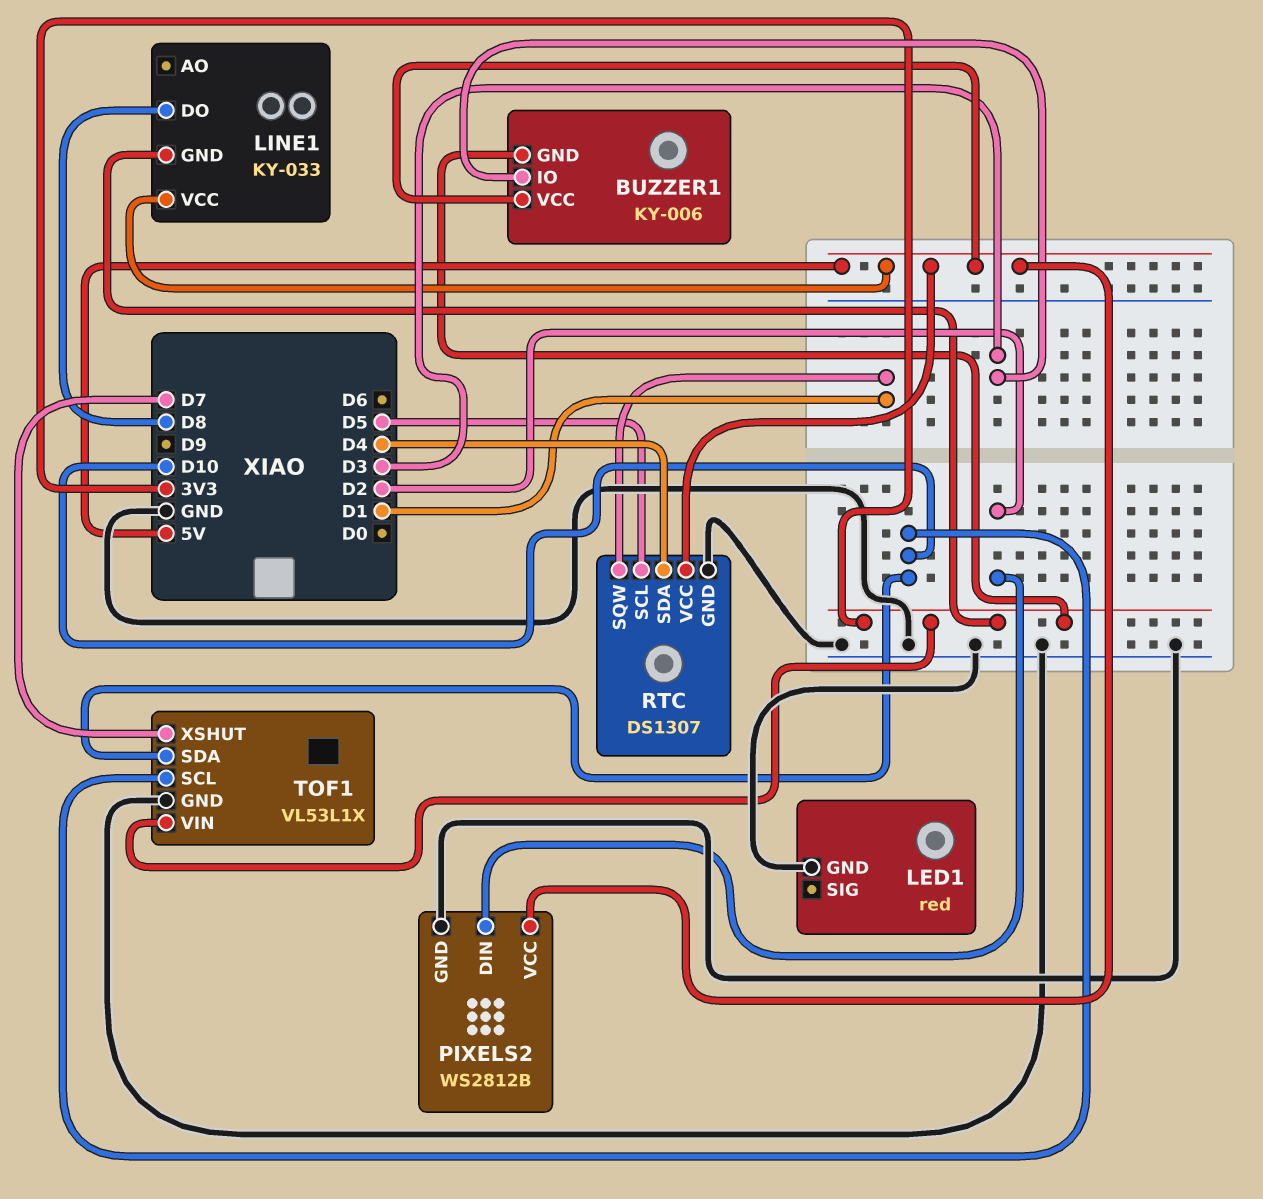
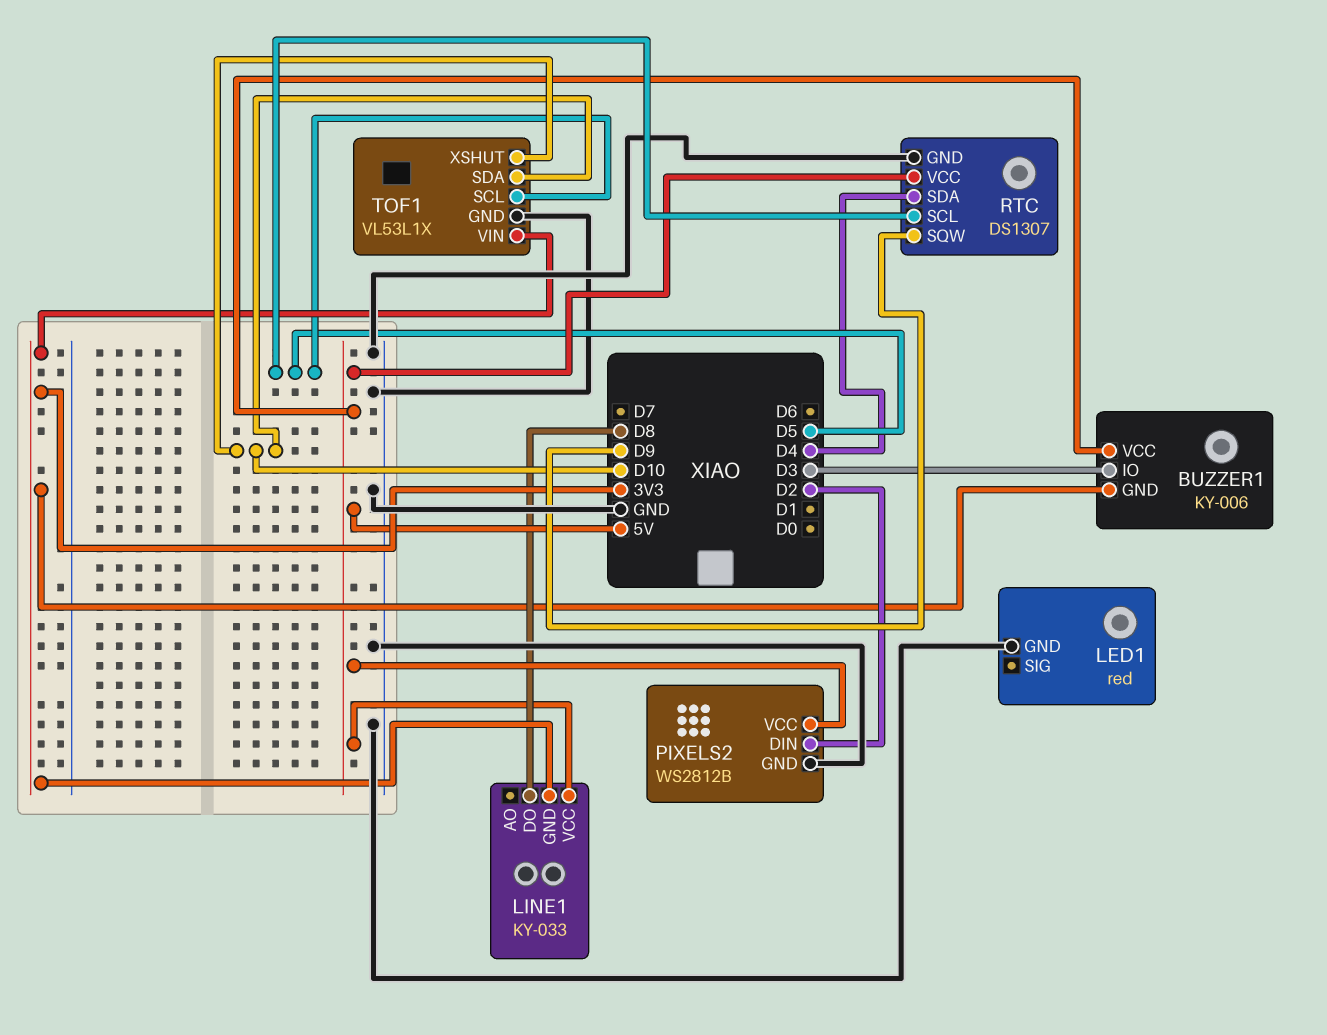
RTC pin SQW: D1 -> D9
TOF1 pin SCL: D10 -> D5
TOF1 pin XSHUT: D7 -> D10

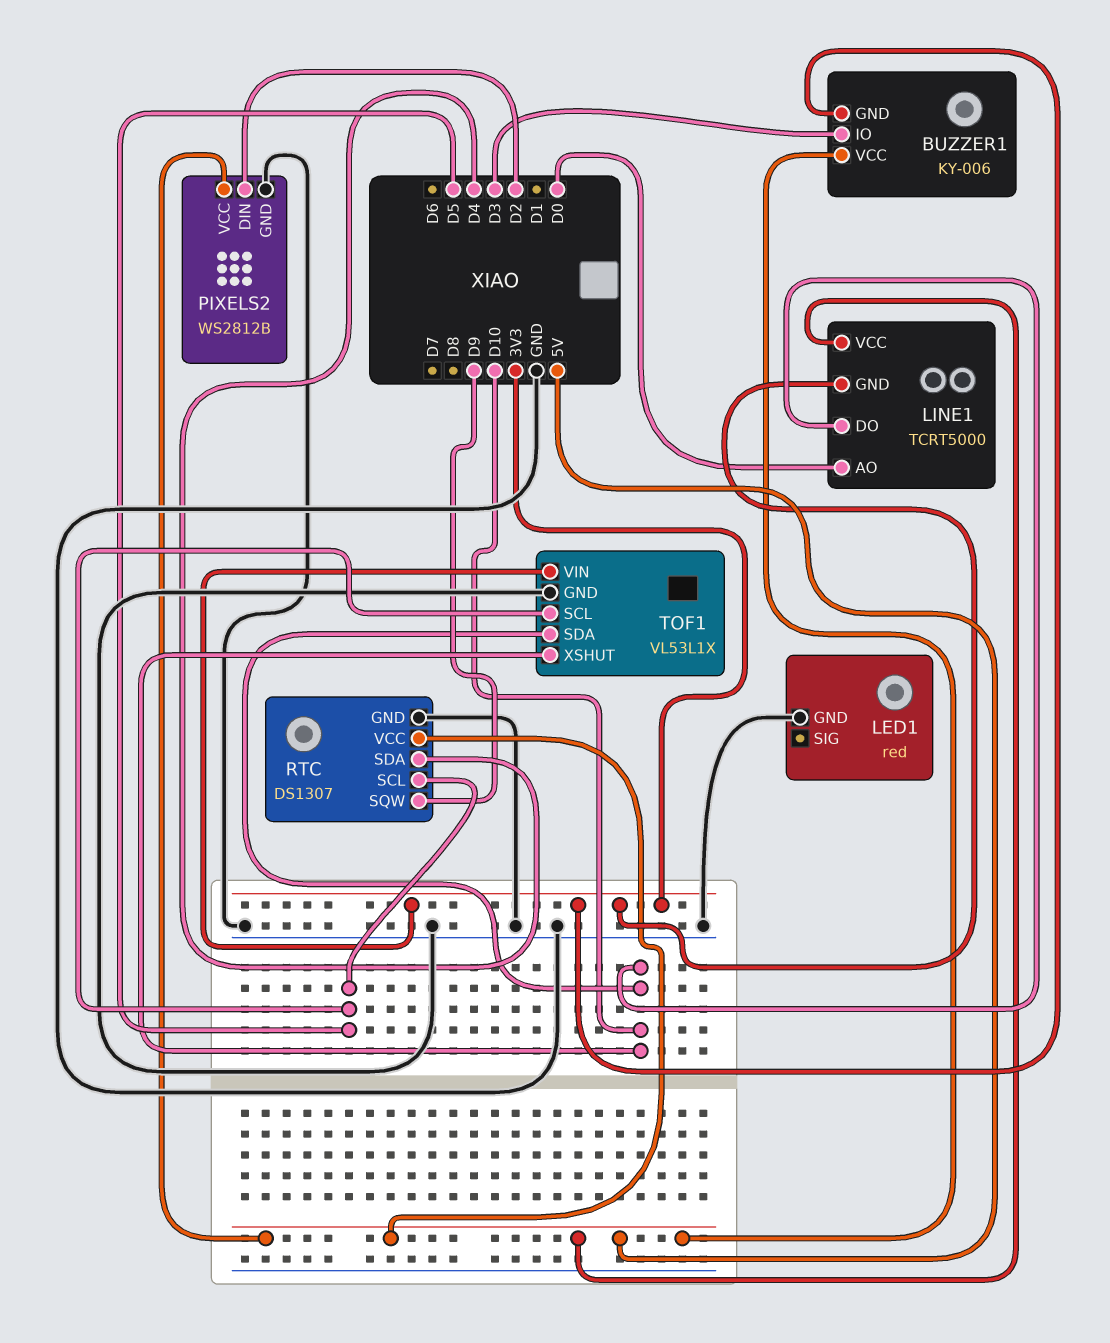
LINE1: KY-033 -> TCRT5000
LINE1 pin AO: none -> D0
LINE1 pin DO: D8 -> D10

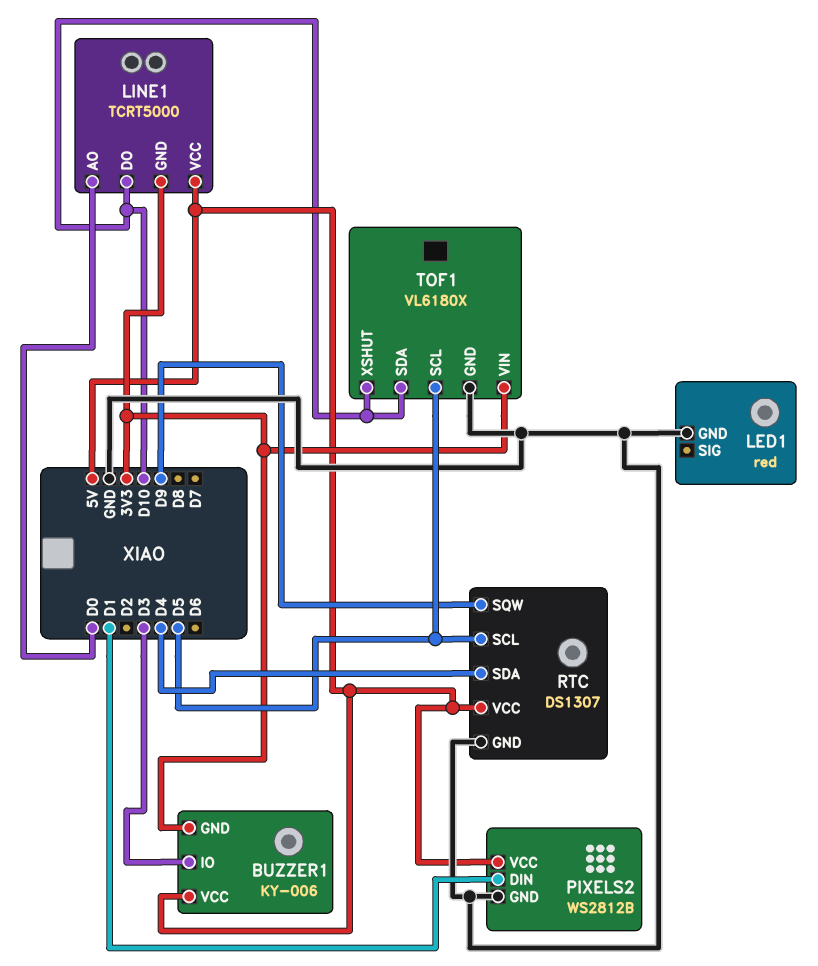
PIXELS2 pin DIN: D2 -> D1
TOF1: VL53L1X -> VL6180X

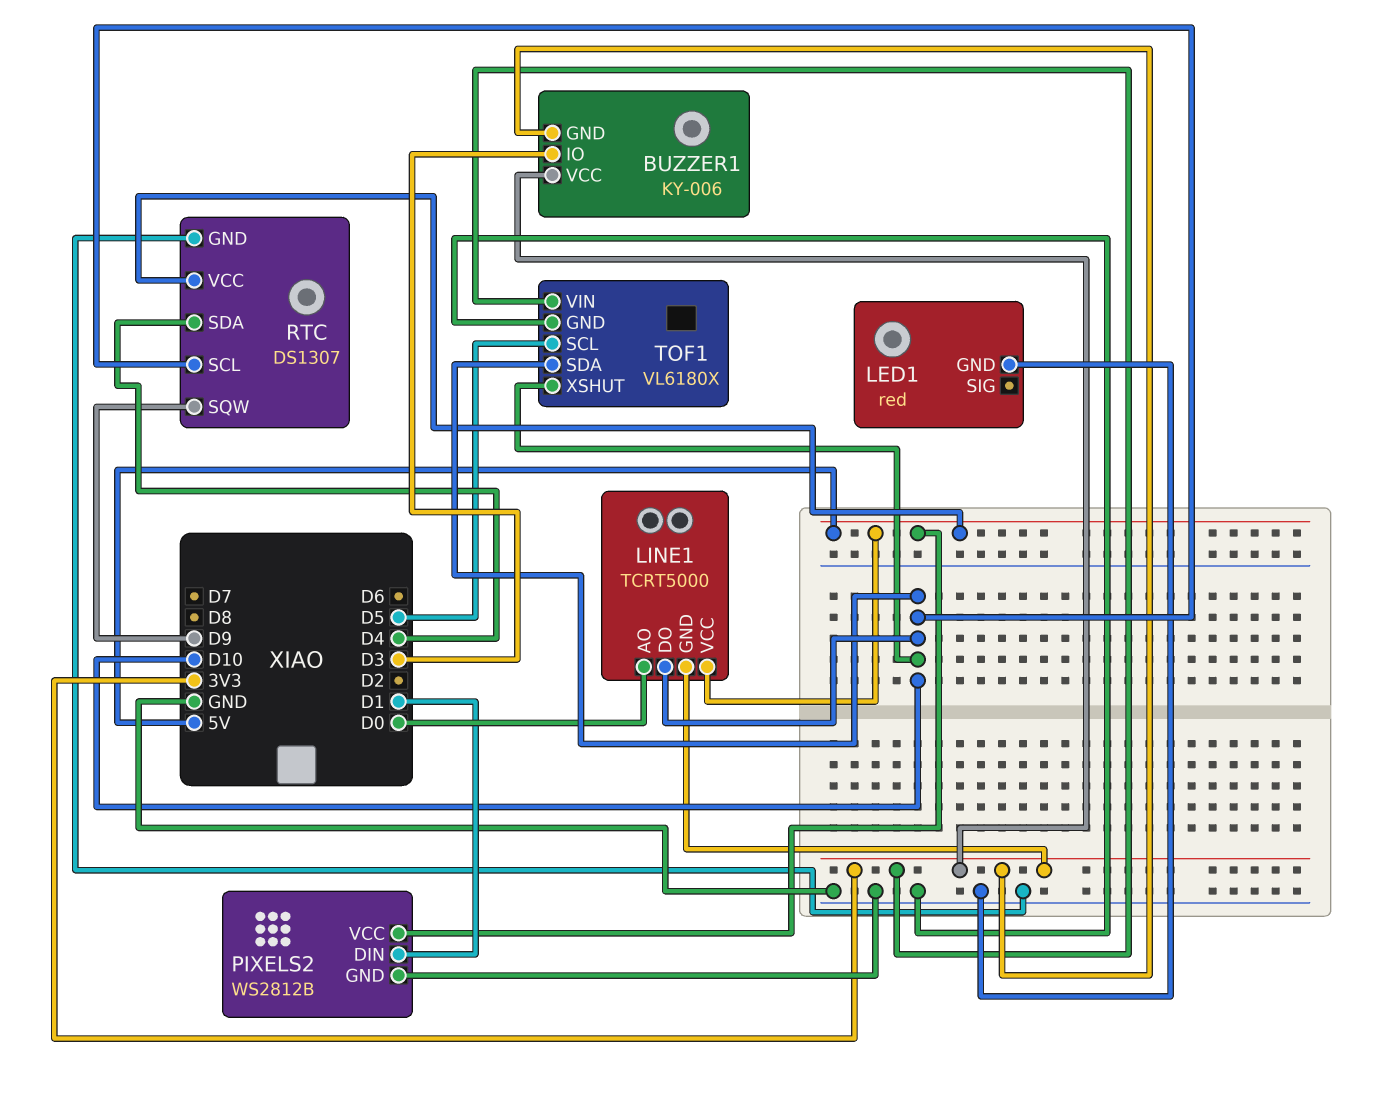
BUZZER1 pin VCC: 5V -> 3V3
RTC pin SCL: D5 -> D10

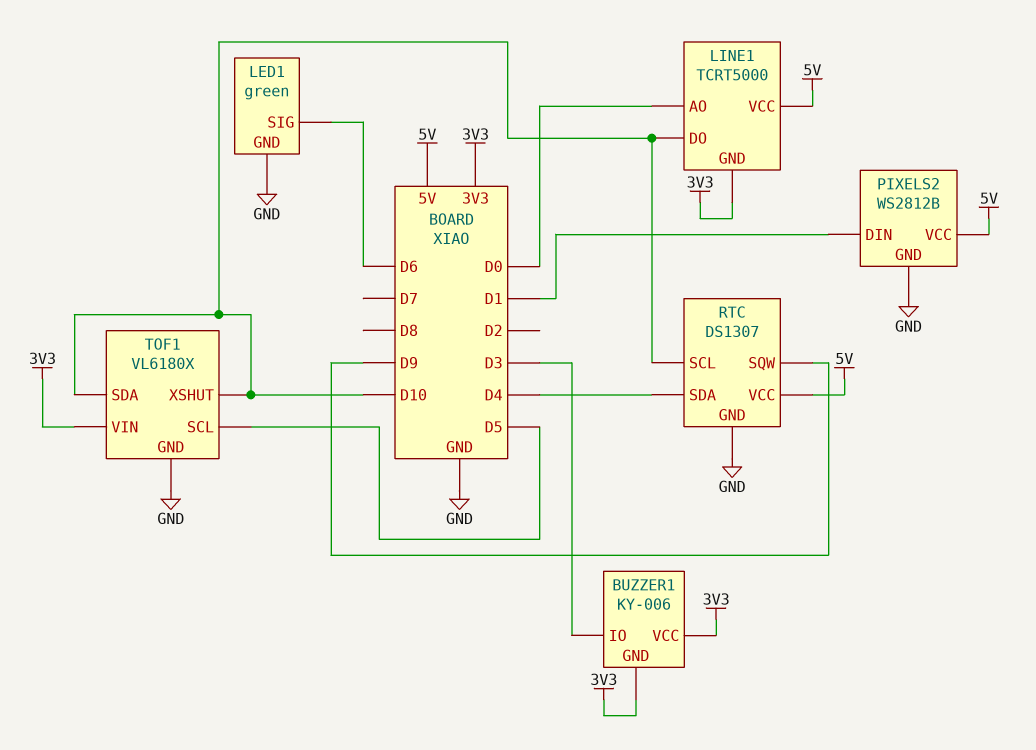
LED1: red -> green
LED1 pin SIG: none -> D6

